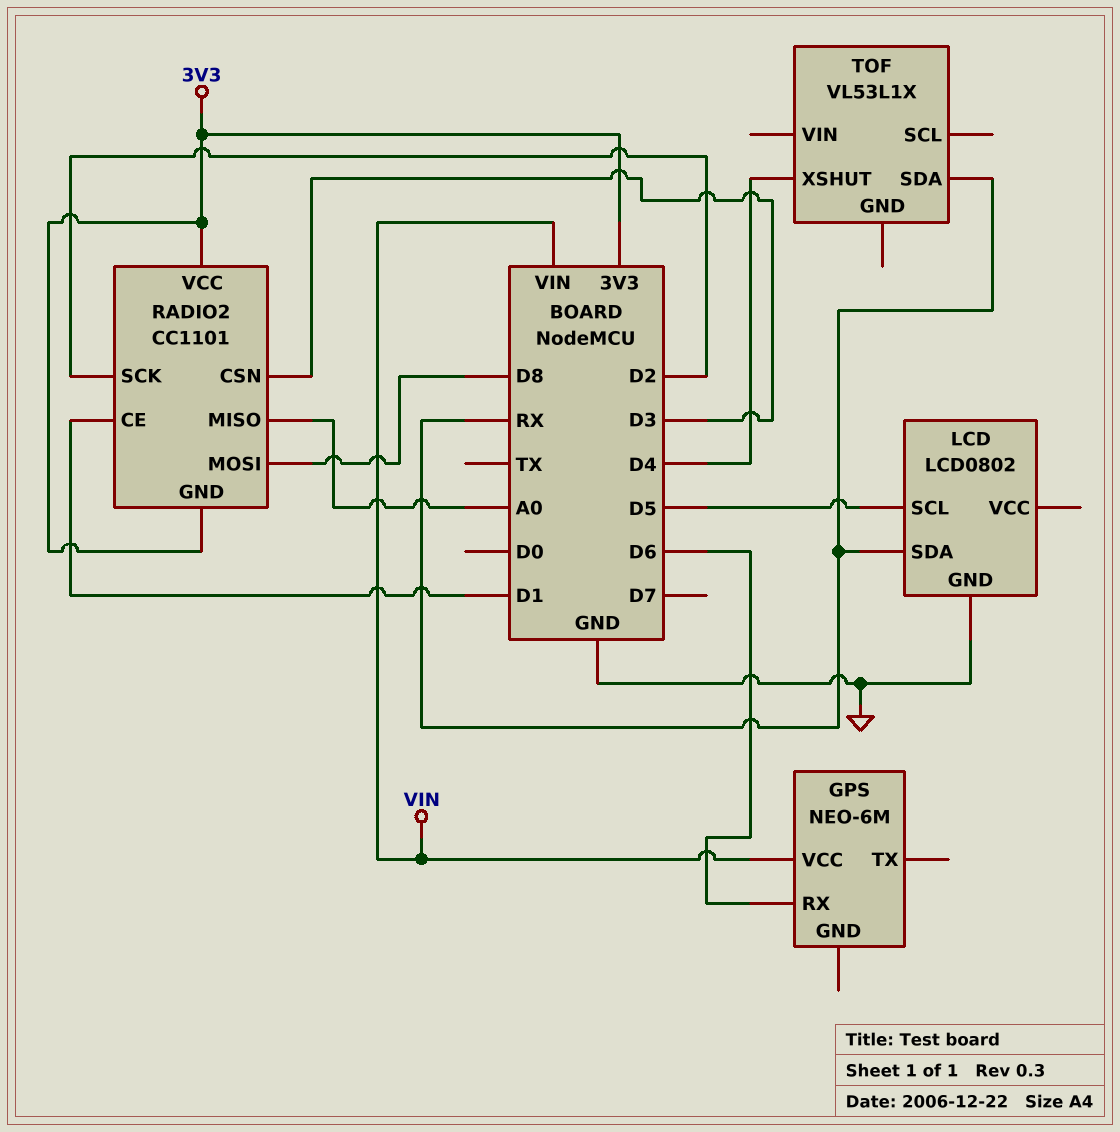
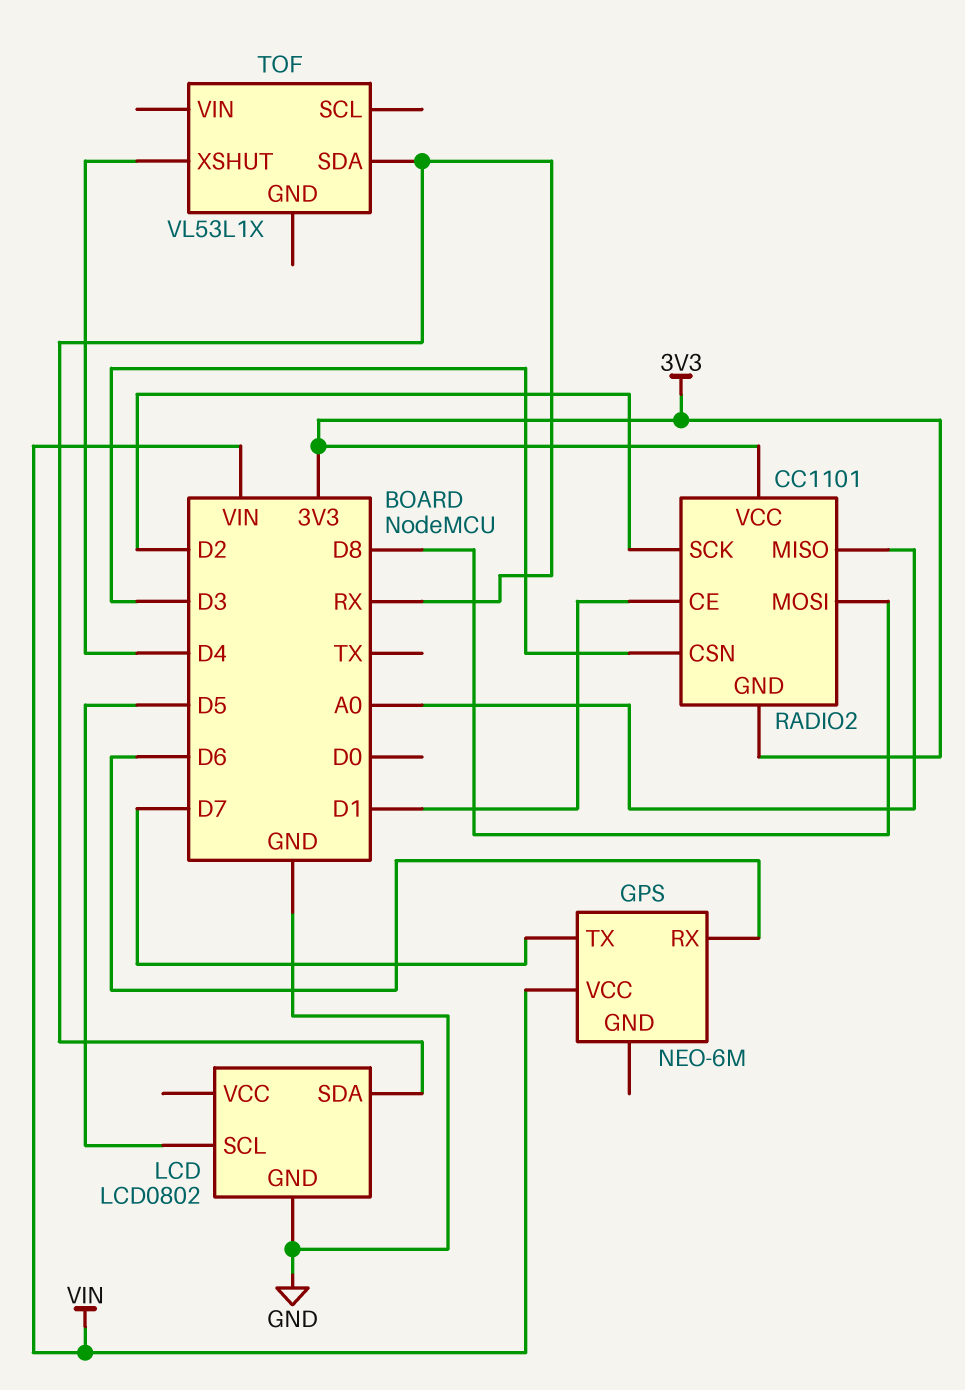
GPS pin TX: none -> D7

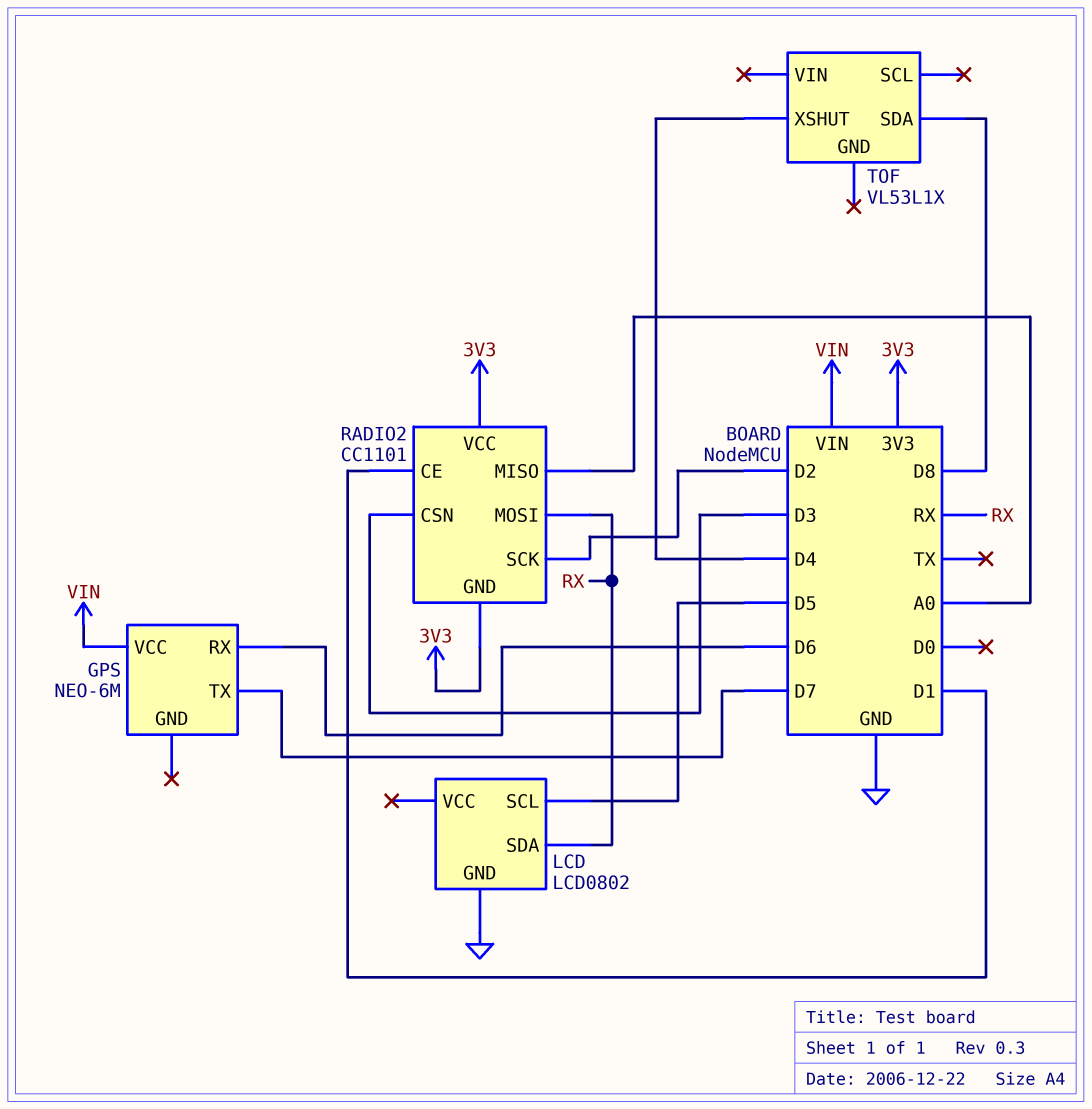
RADIO2 pin MOSI: D8 -> RX
TOF pin SDA: RX -> D8

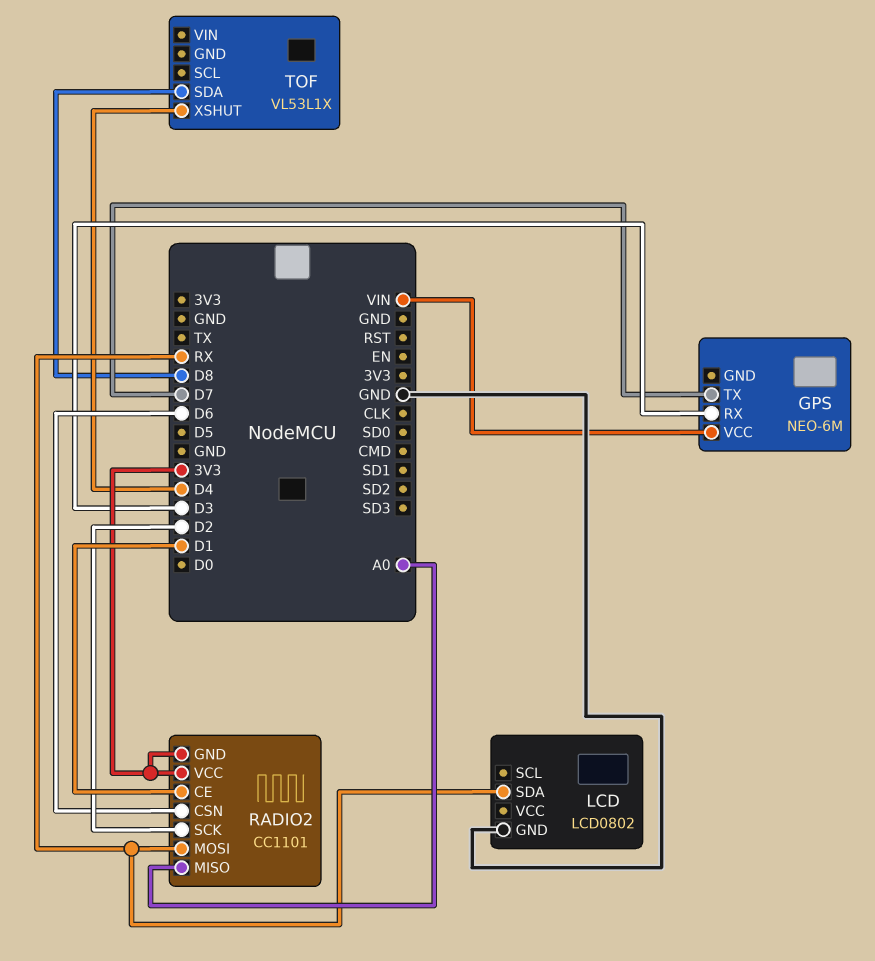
GPS pin RX: D6 -> D3
LCD pin SCL: D5 -> none
RADIO2 pin CSN: D3 -> D6

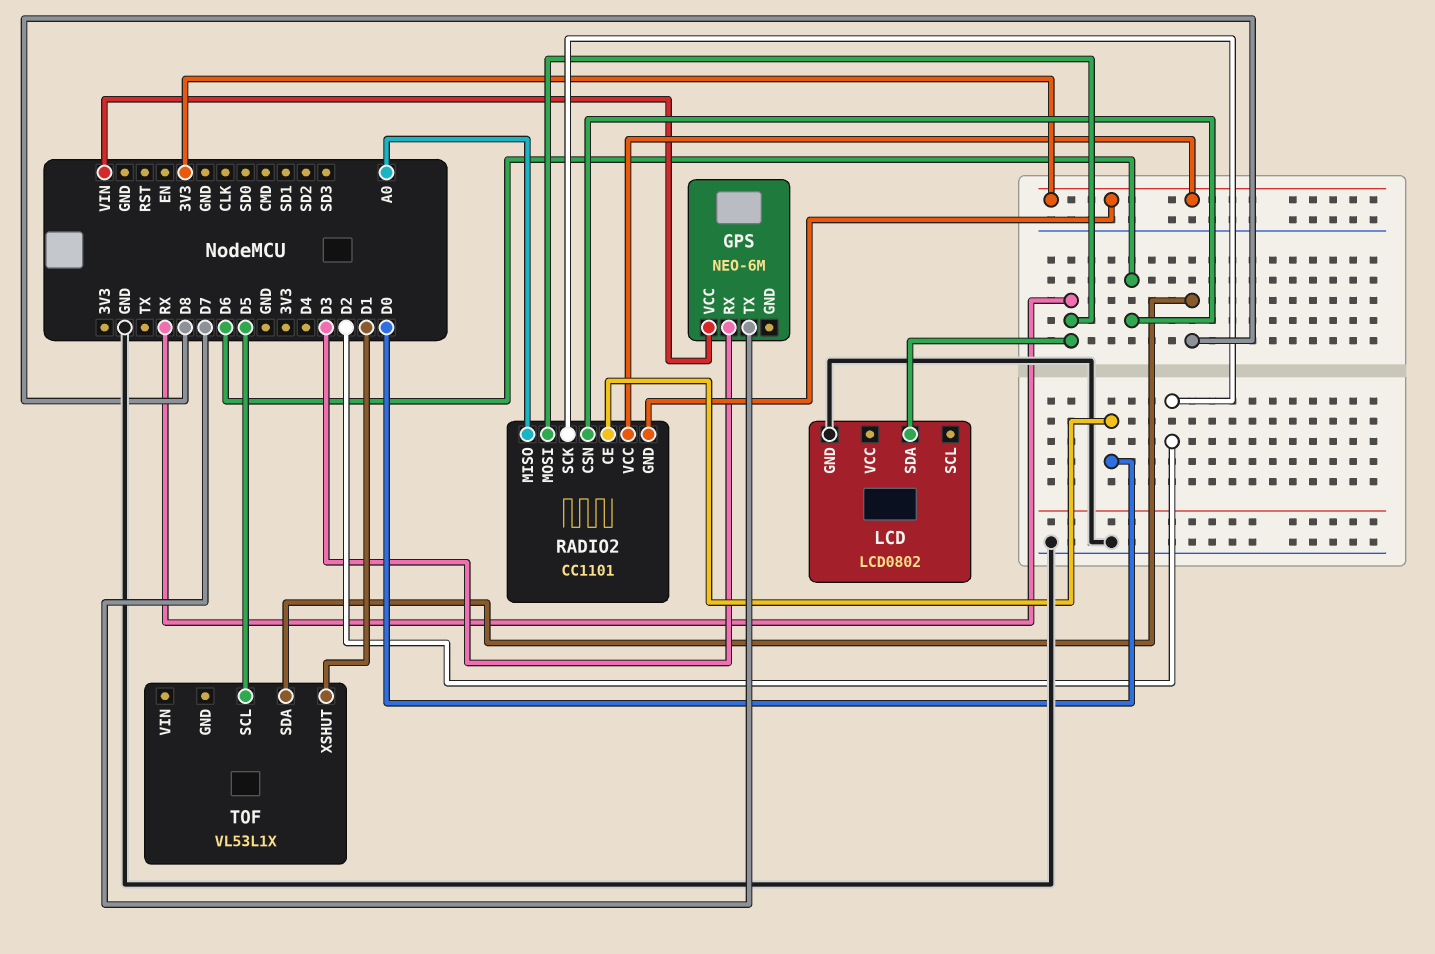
RADIO2 pin CE: D1 -> D0
TOF pin SCL: none -> D5
TOF pin XSHUT: D4 -> D1

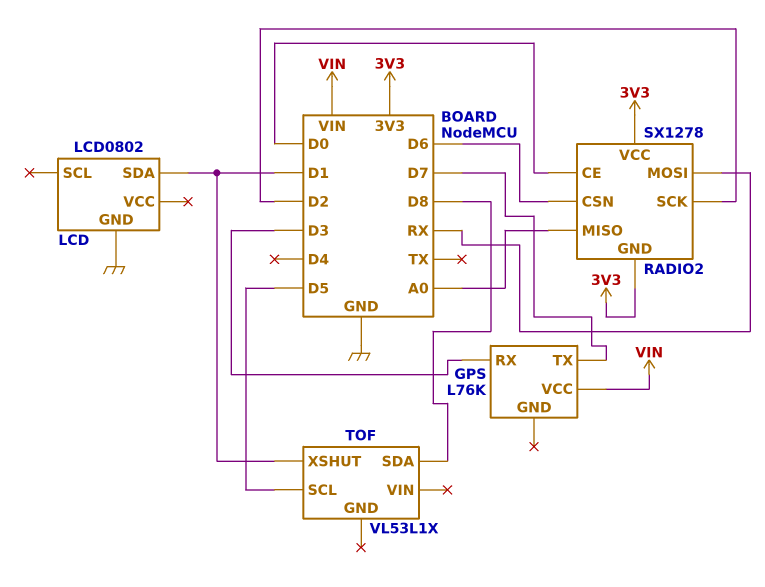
GPS: NEO-6M -> L76K
LCD pin SDA: RX -> D1
RADIO2: CC1101 -> SX1278

